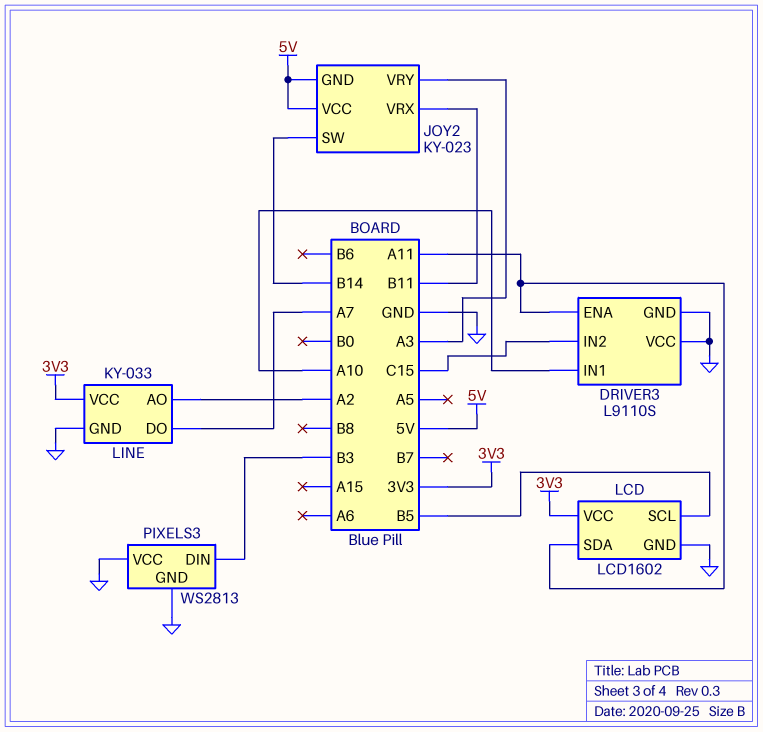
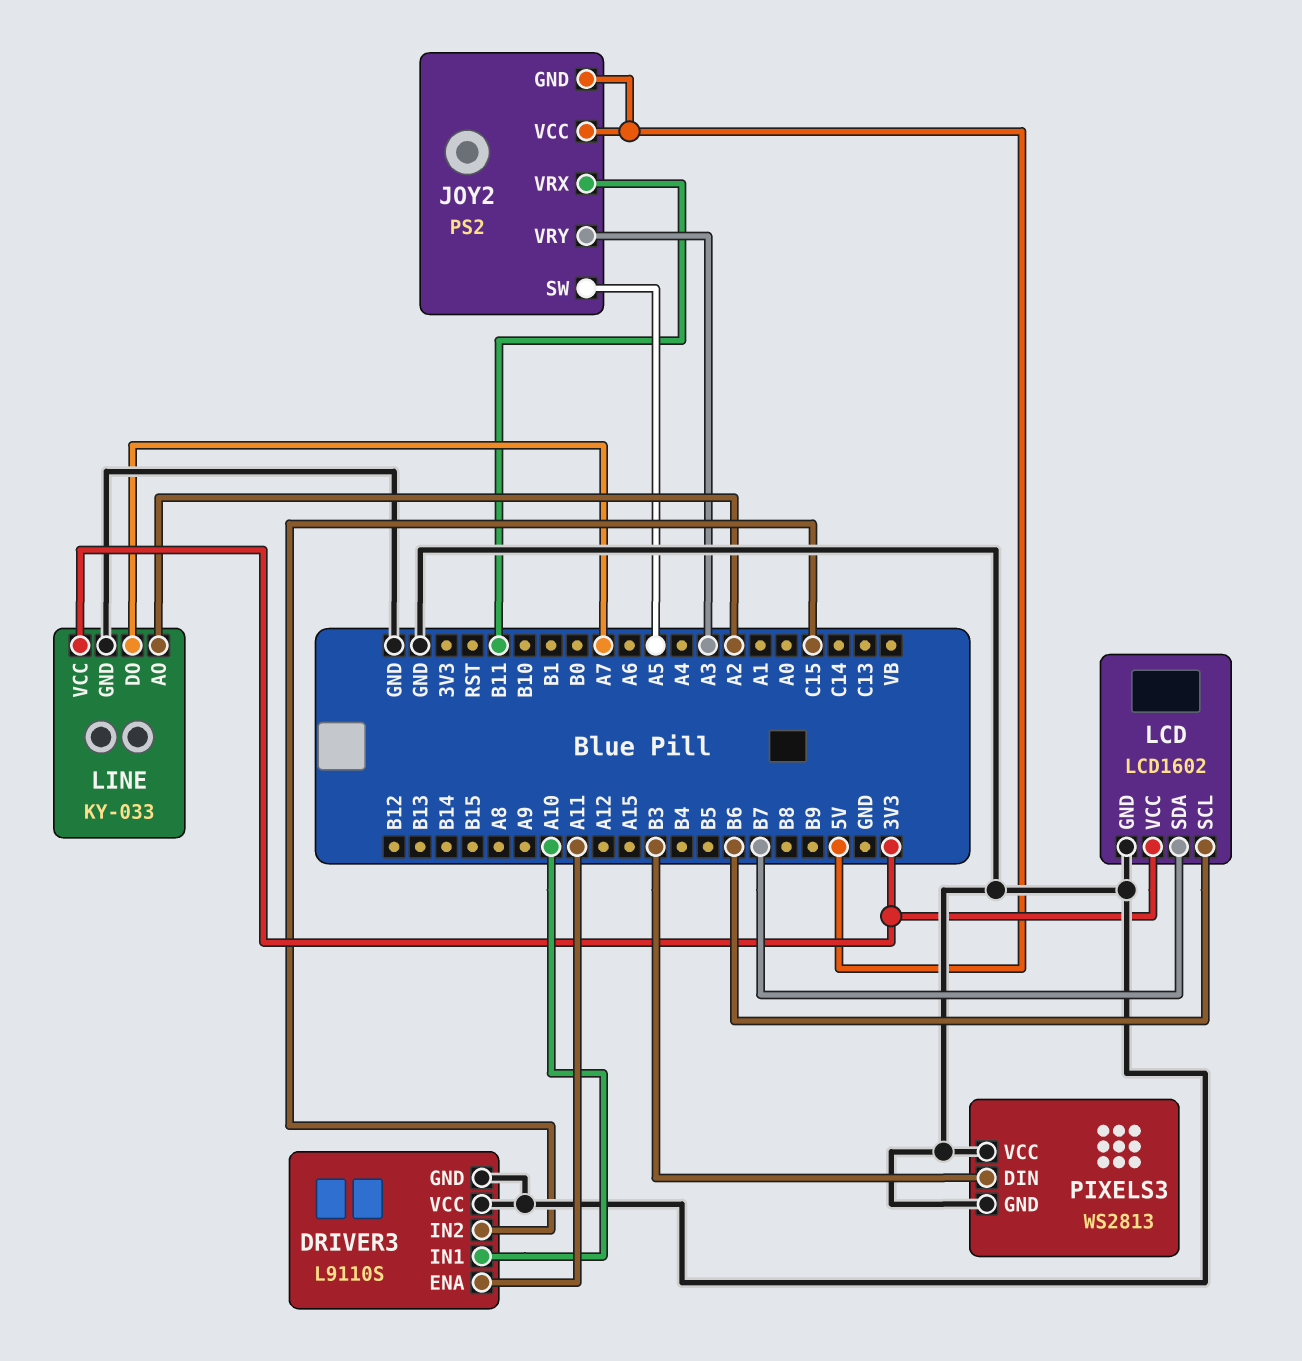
JOY2: KY-023 -> PS2
JOY2 pin SW: B14 -> A5
LCD pin SCL: B5 -> B6
LCD pin SDA: A11 -> B7

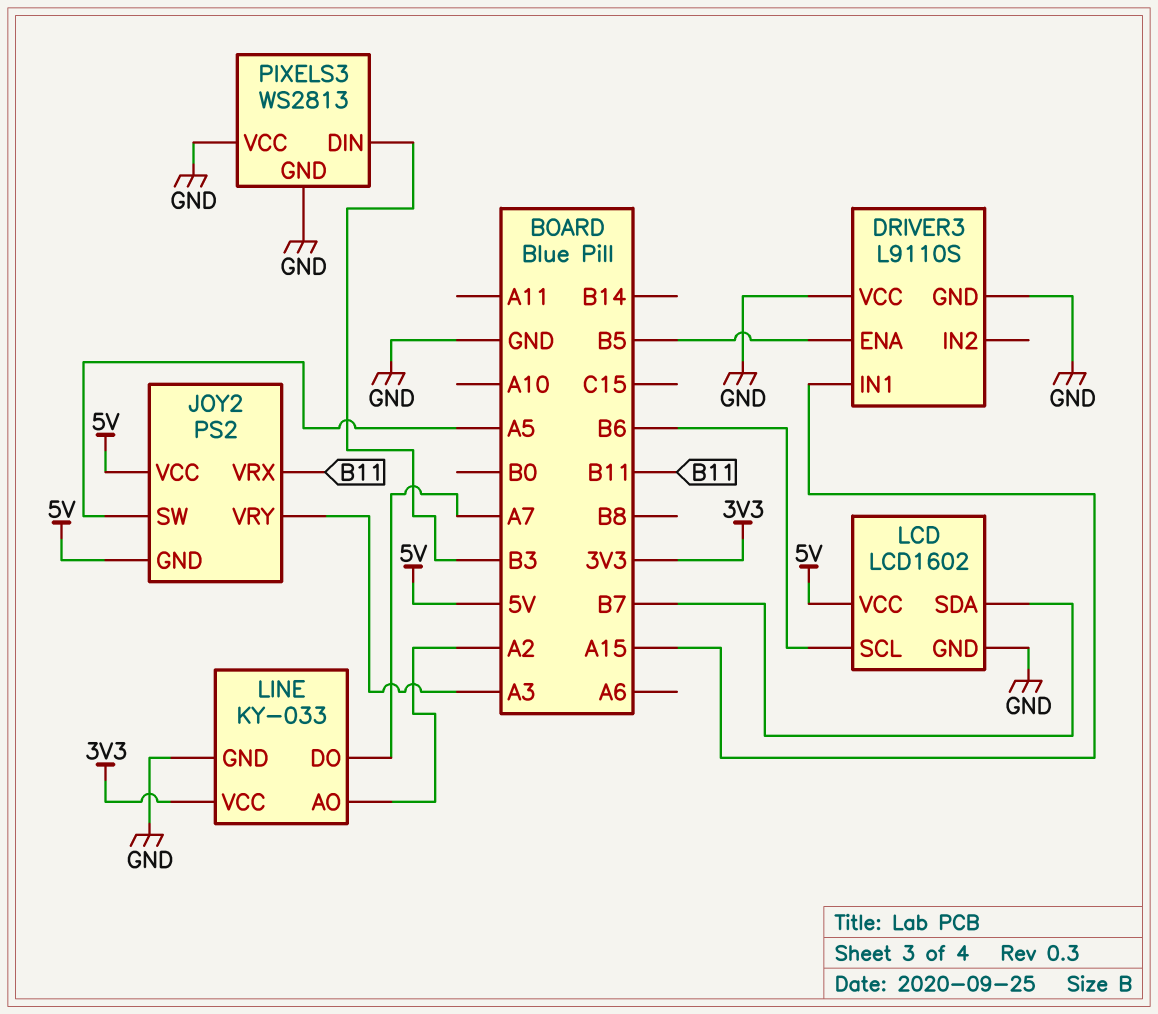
DRIVER3 pin ENA: A11 -> B5
DRIVER3 pin IN1: A10 -> A15
DRIVER3 pin IN2: C15 -> none
LCD pin VCC: 3V3 -> 5V

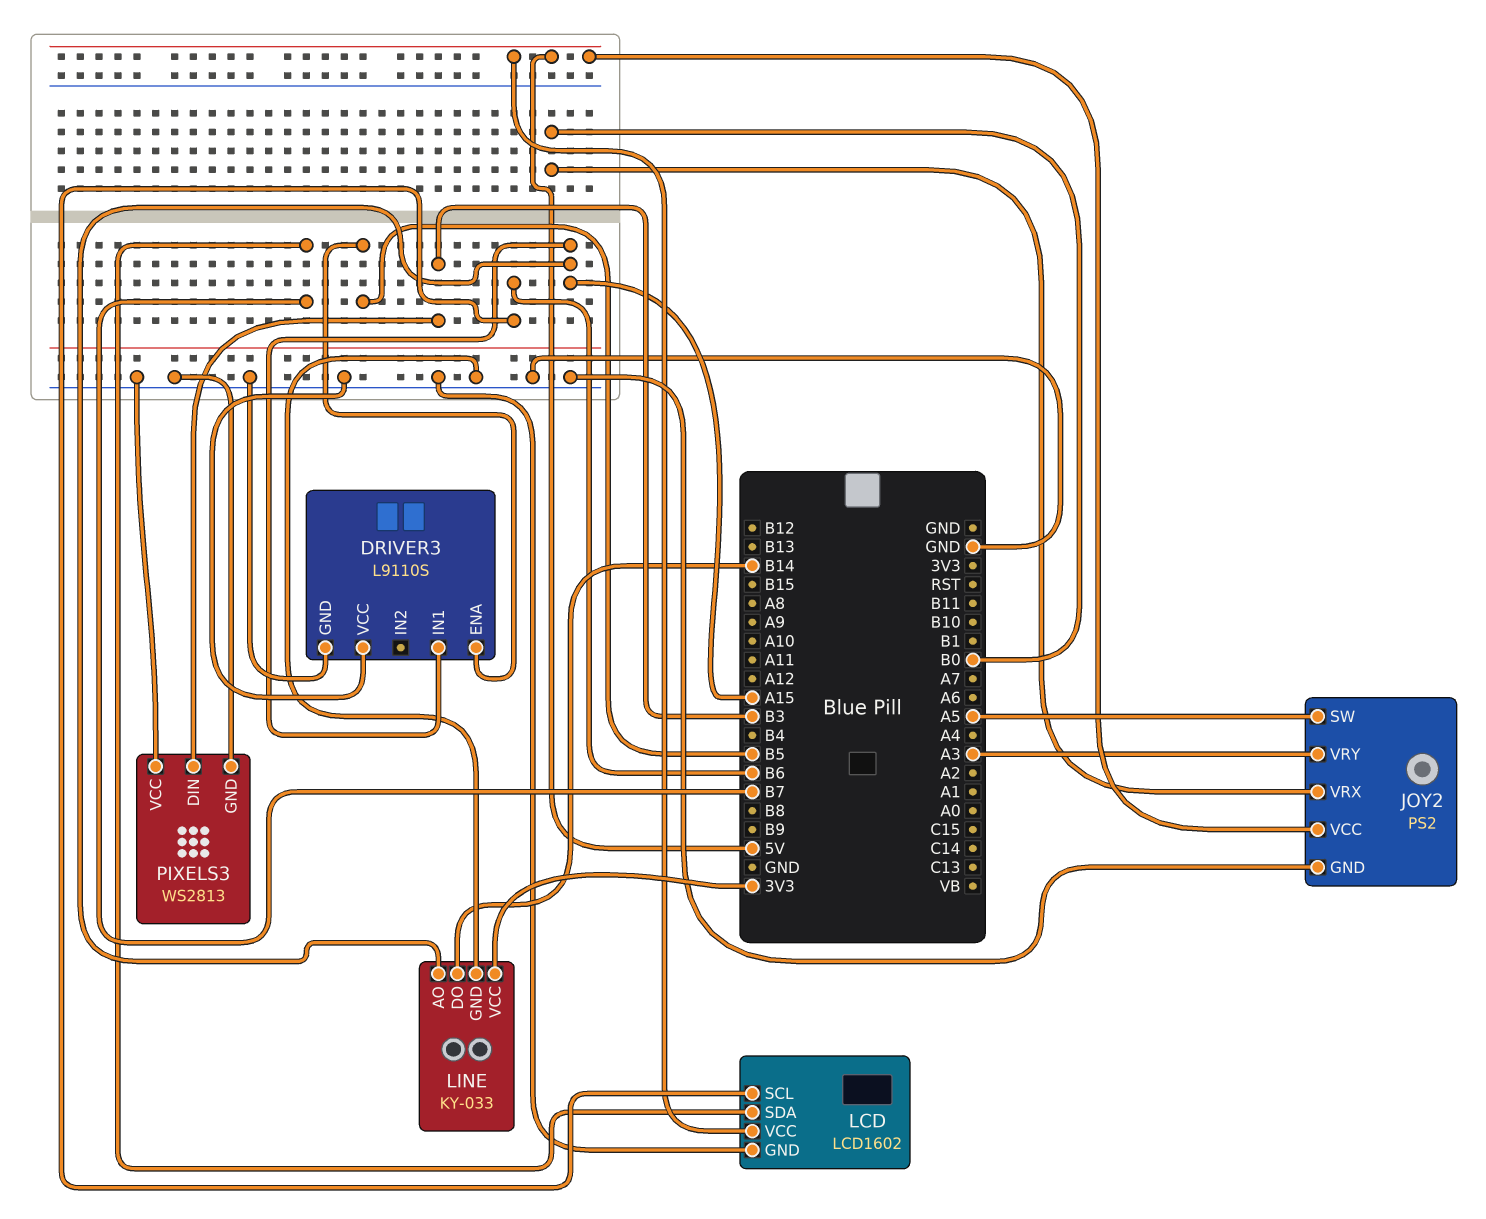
JOY2 pin GND: 5V -> GND
JOY2 pin VRX: B11 -> B0
LINE pin AO: A2 -> A15
LINE pin DO: A7 -> B14

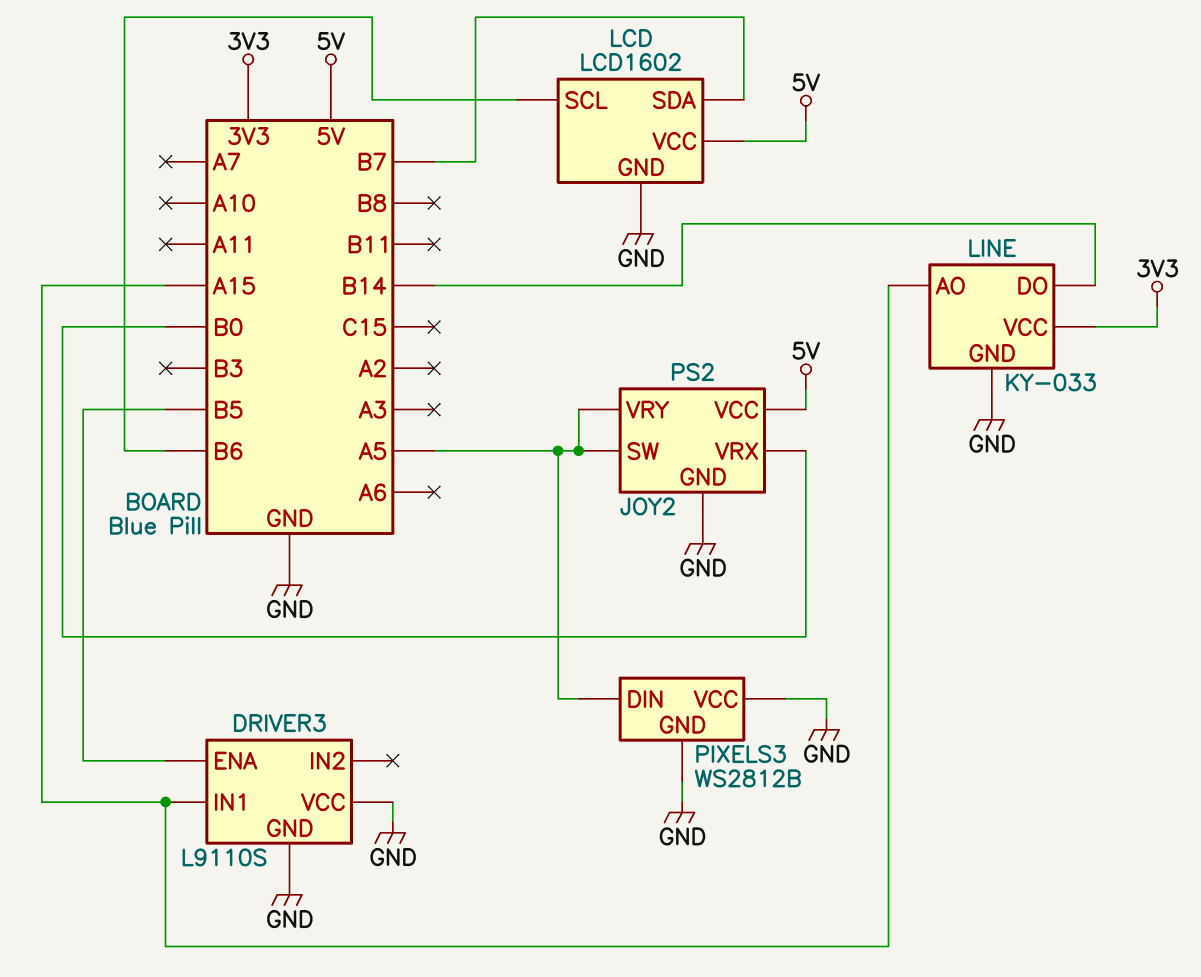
JOY2 pin VRY: A3 -> A5
PIXELS3: WS2813 -> WS2812B
PIXELS3 pin DIN: B3 -> A5

